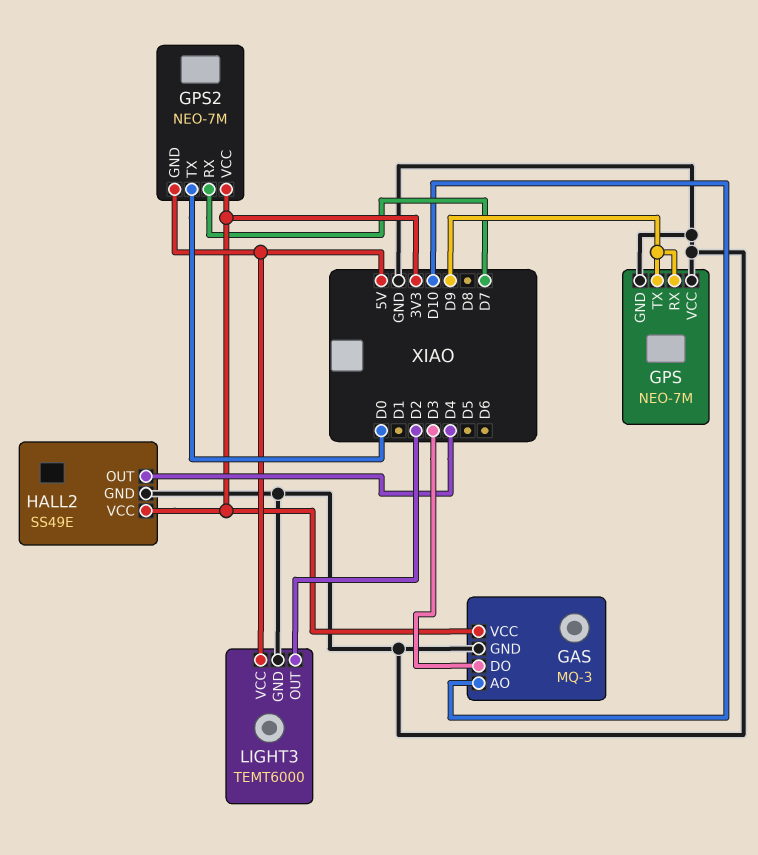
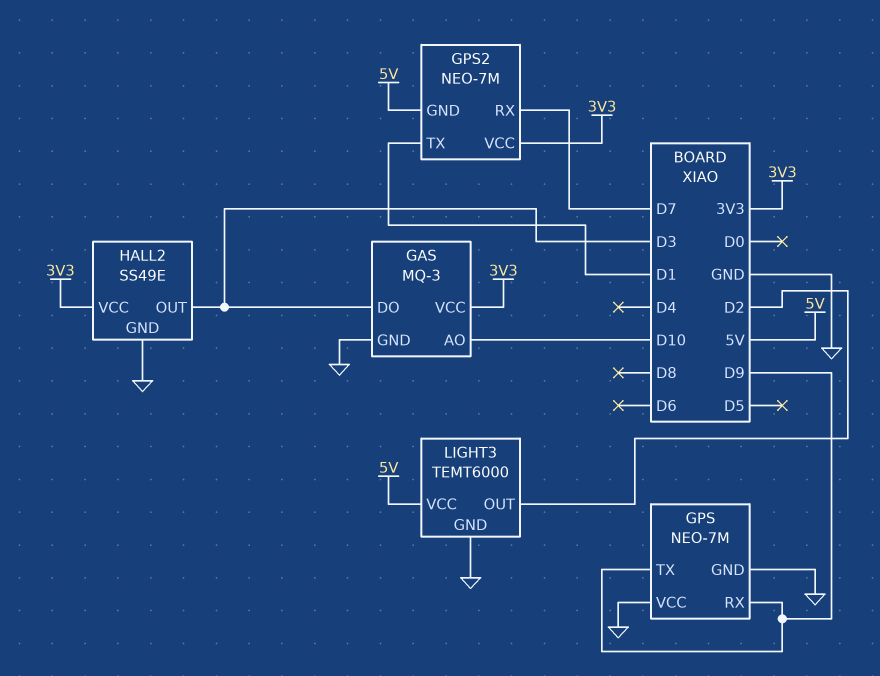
GPS2 pin TX: D0 -> D1
HALL2 pin OUT: D4 -> D3

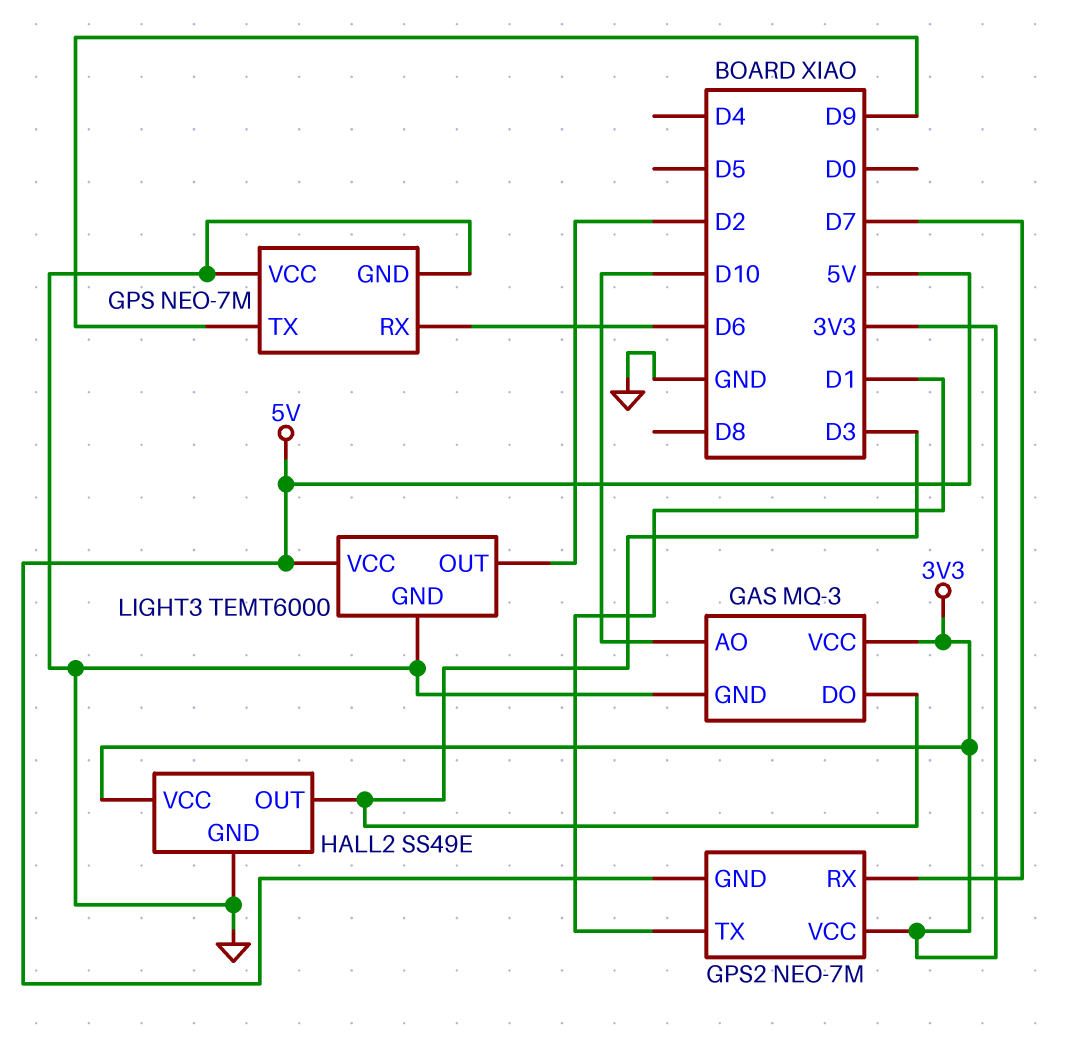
GPS pin RX: D9 -> D6

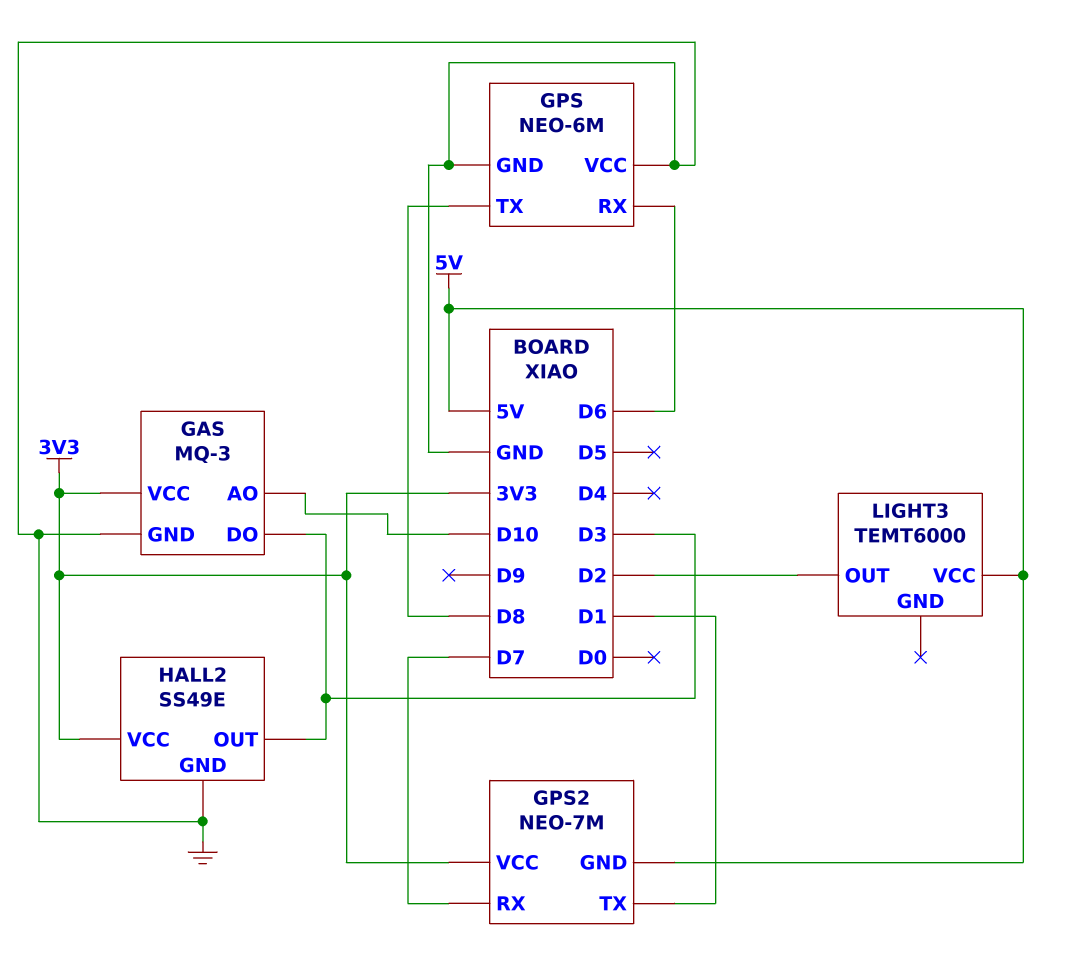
GPS: NEO-7M -> NEO-6M
GPS pin TX: D9 -> D8
LIGHT3 pin GND: GND -> none

